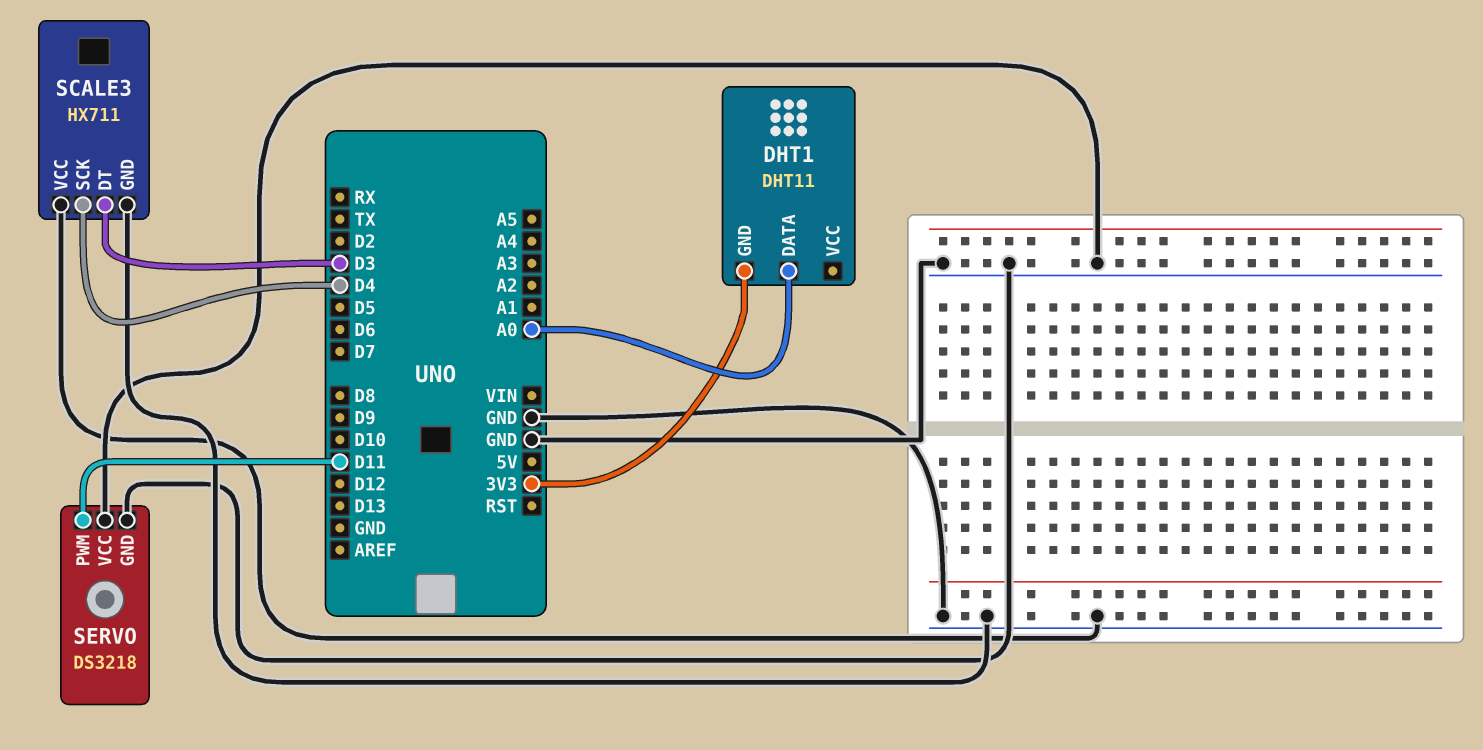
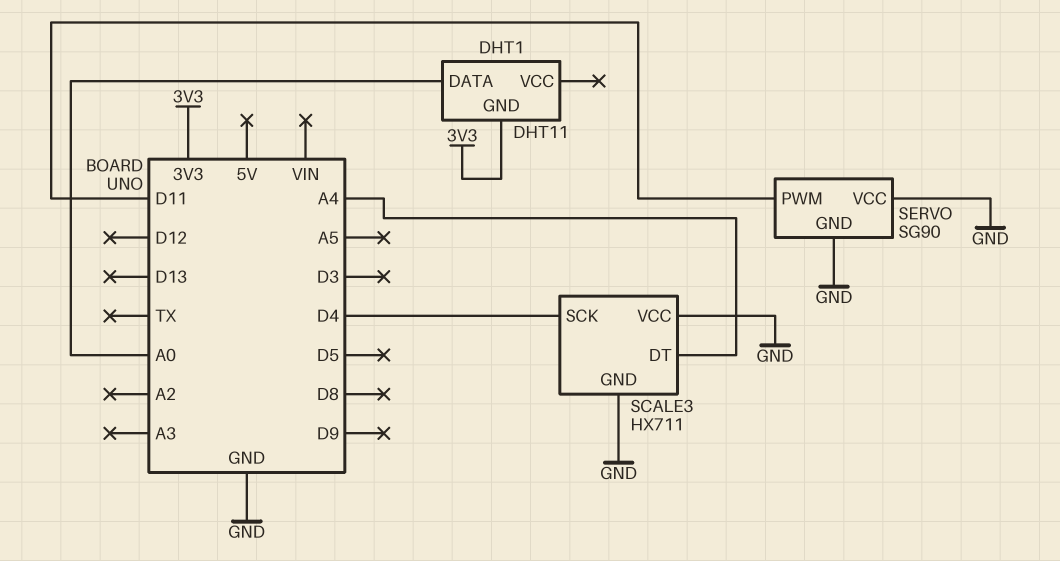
SCALE3 pin DT: D3 -> A4
SERVO: DS3218 -> SG90

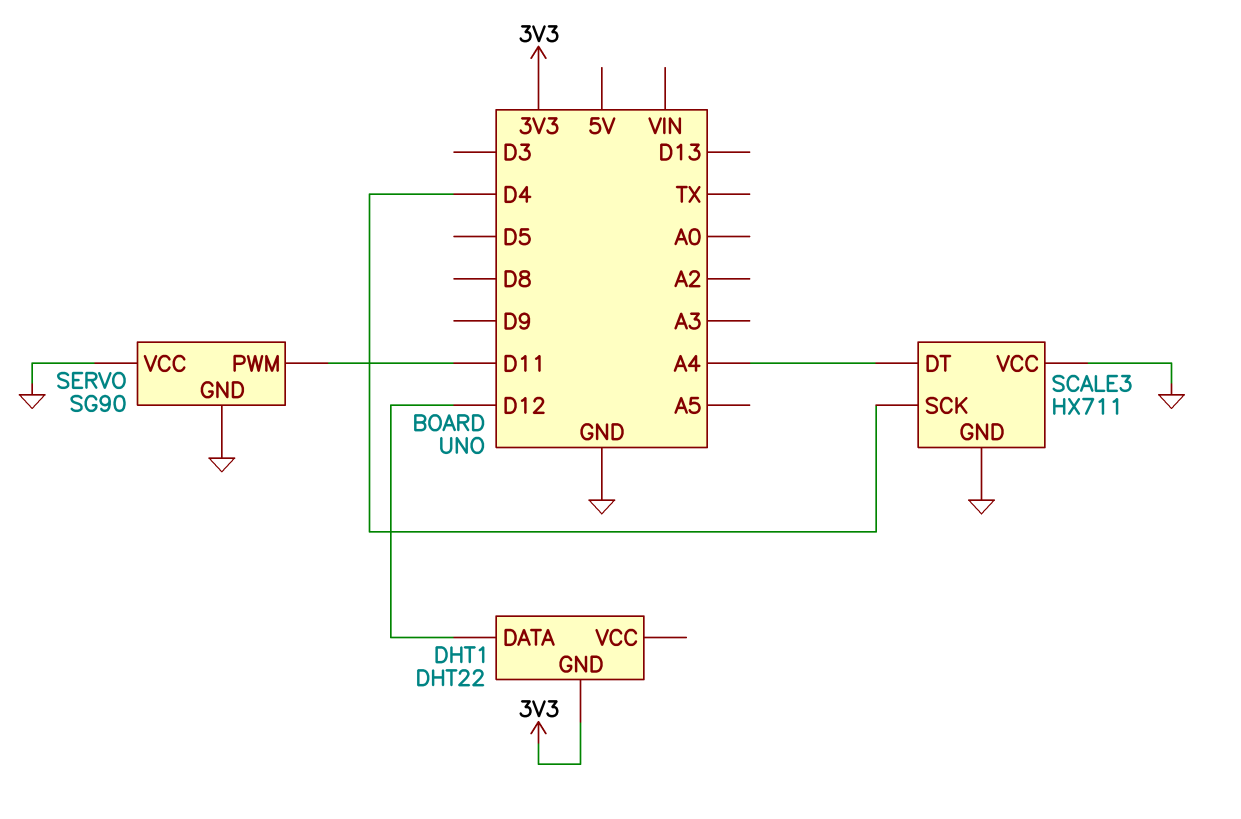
DHT1: DHT11 -> DHT22
DHT1 pin DATA: A0 -> D12

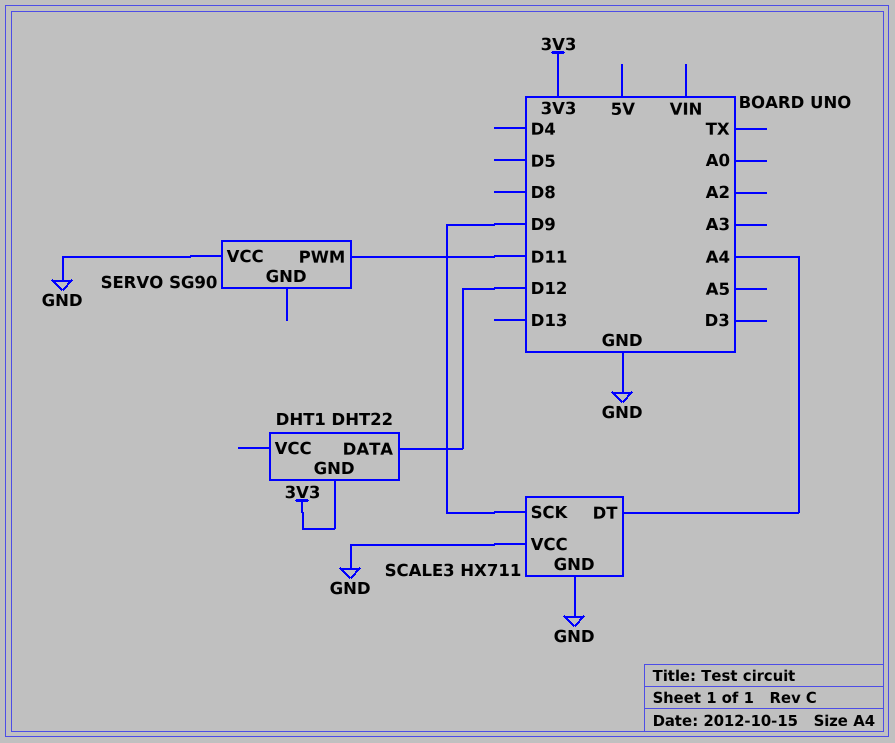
SCALE3 pin SCK: D4 -> D9
SERVO pin GND: GND -> none

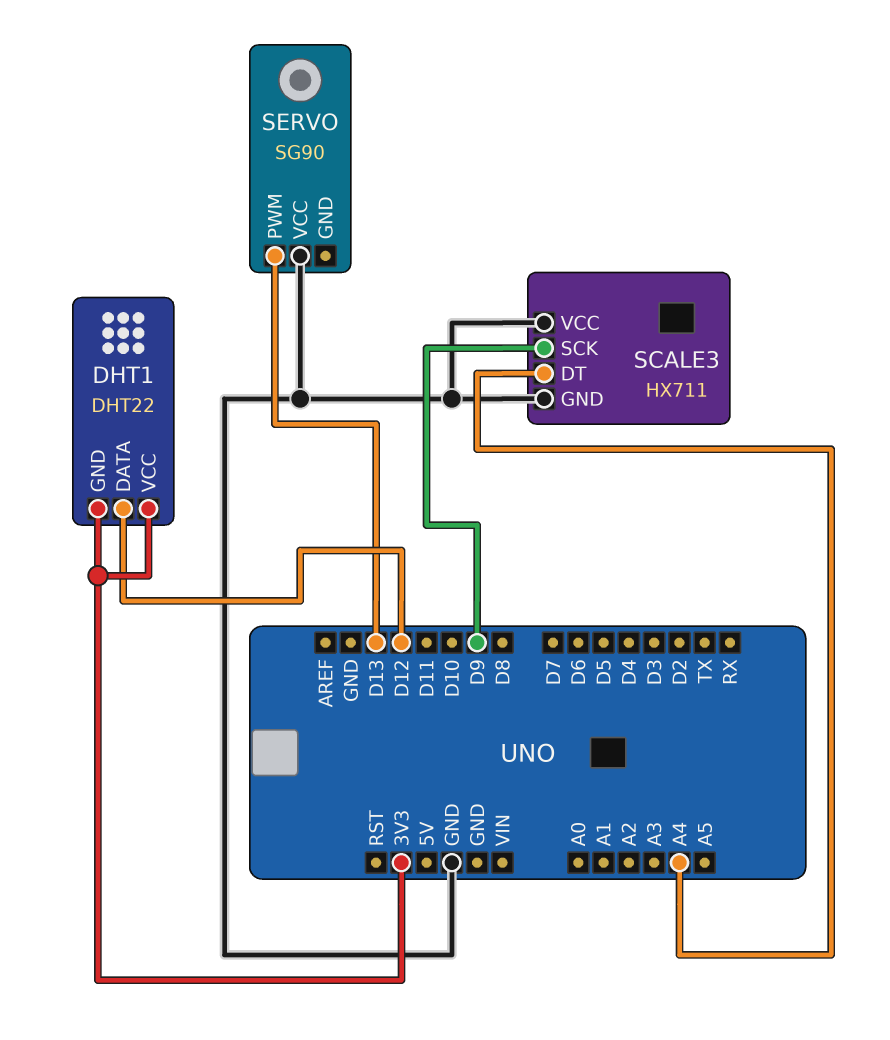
DHT1 pin VCC: none -> 3V3
SERVO pin PWM: D11 -> D13

